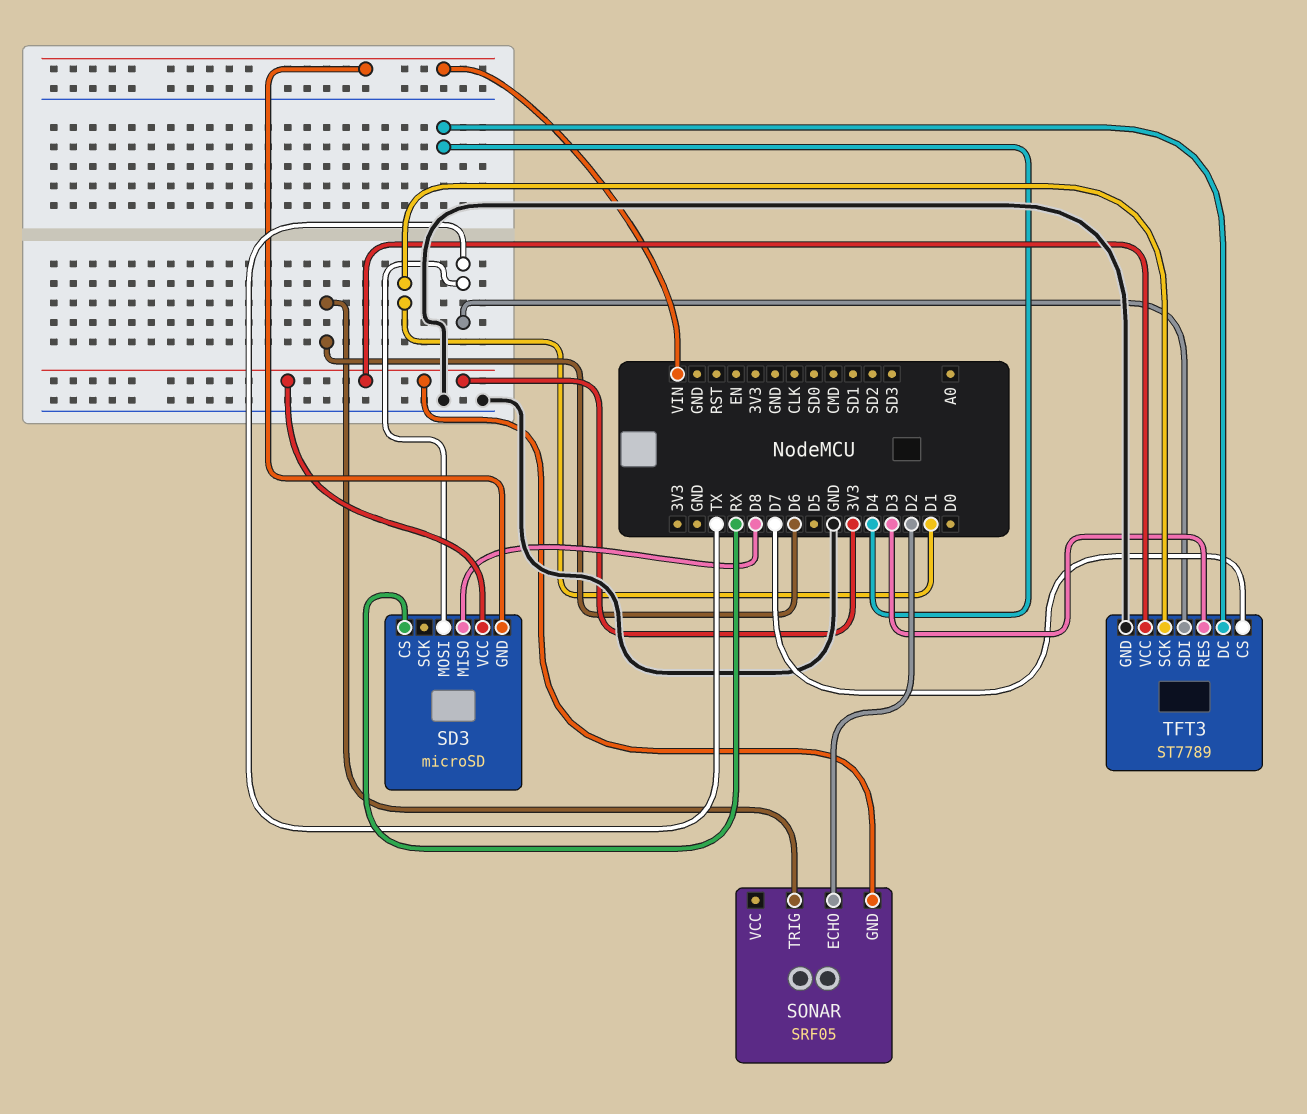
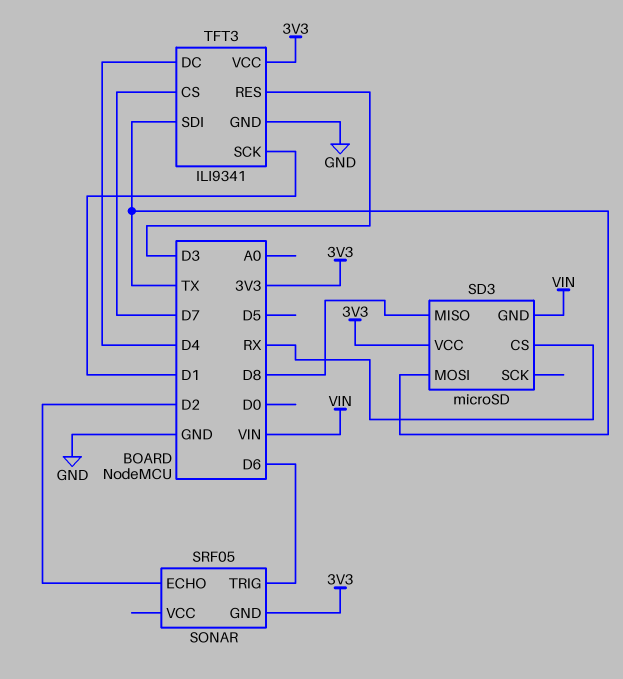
TFT3: ST7789 -> ILI9341

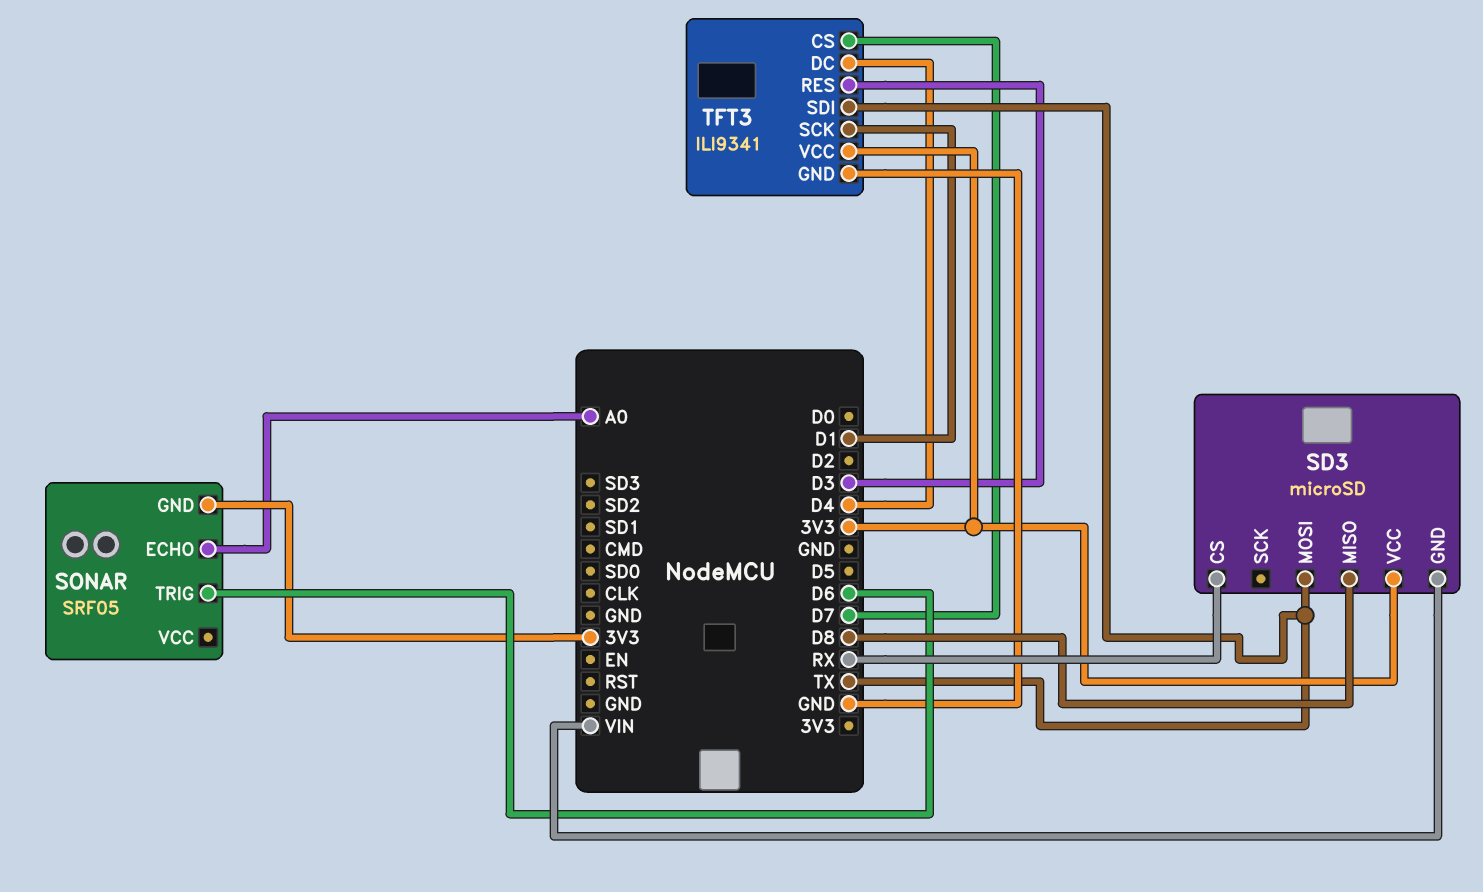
SONAR pin ECHO: D2 -> A0

